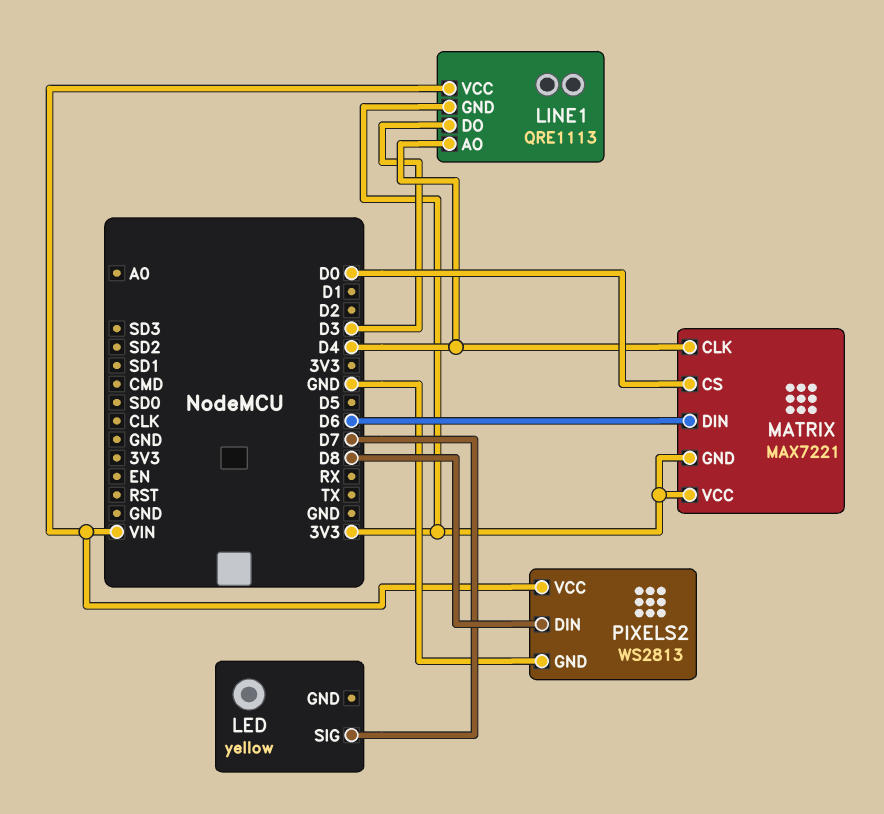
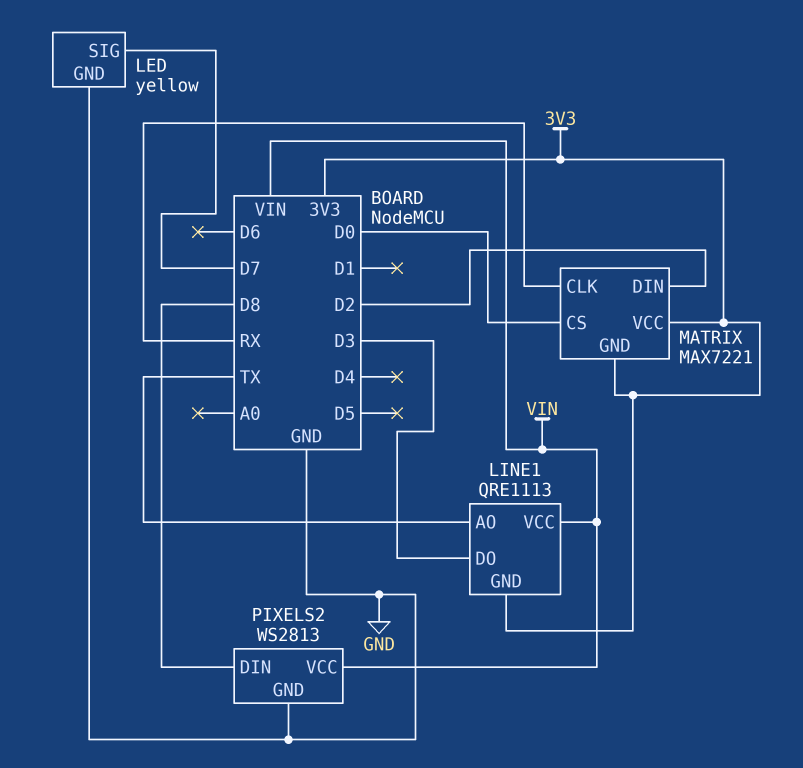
LED pin GND: none -> GND
LINE1 pin AO: D4 -> TX
MATRIX pin CLK: D4 -> RX
MATRIX pin DIN: D6 -> D2

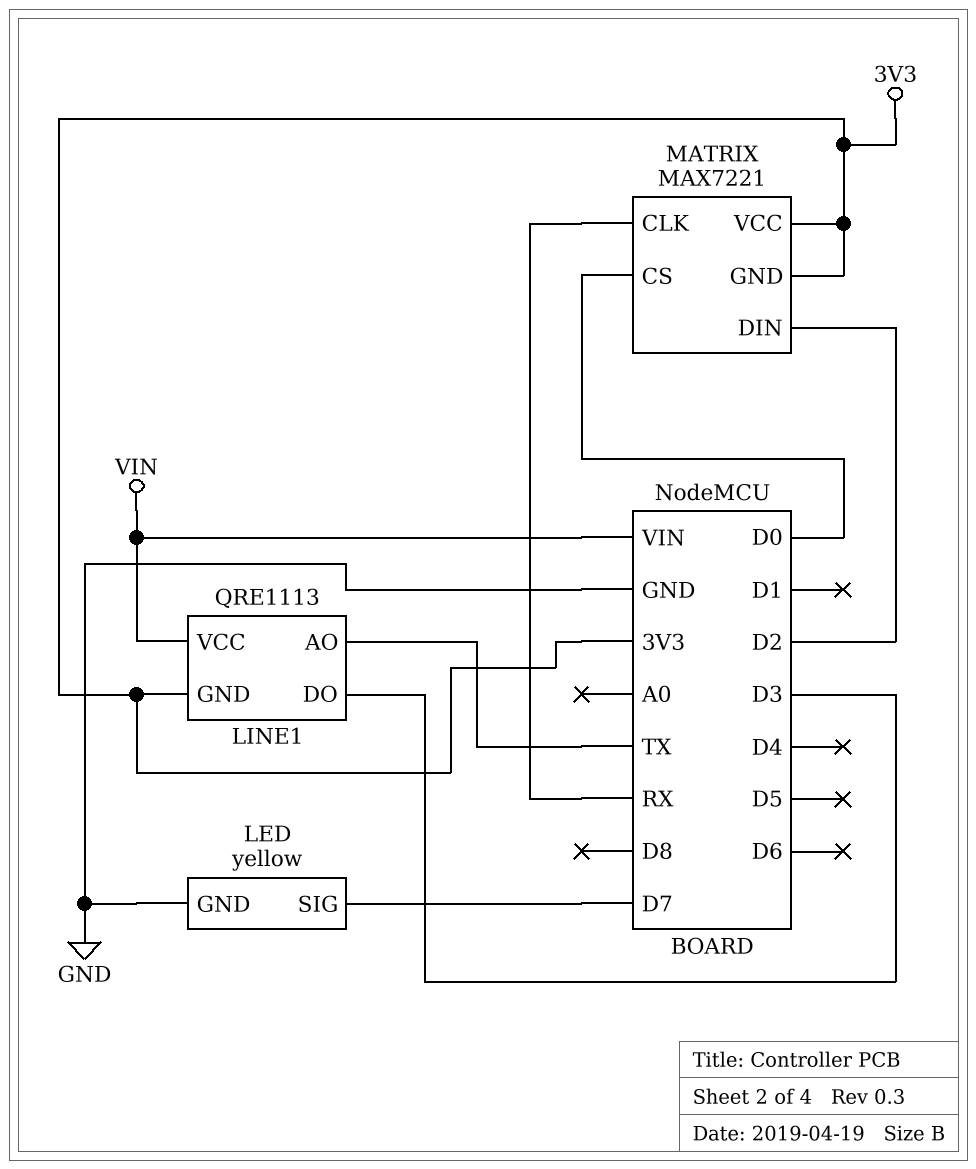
PIXELS2: WS2813 -> none
PIXELS2 pin DIN: D8 -> none
PIXELS2 pin GND: GND -> none
PIXELS2 pin VCC: VIN -> none

